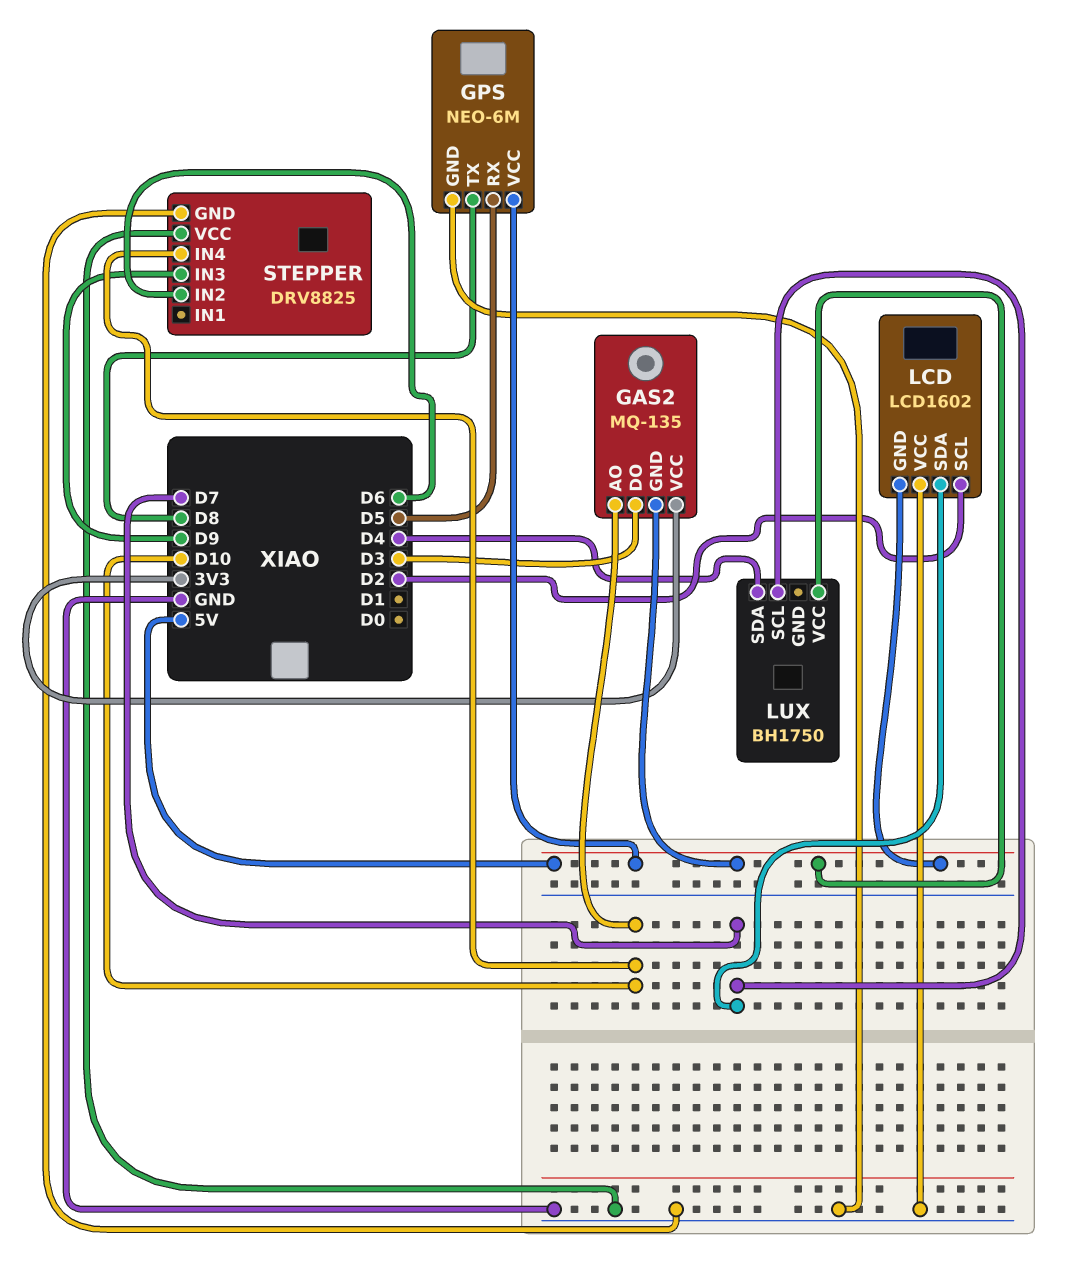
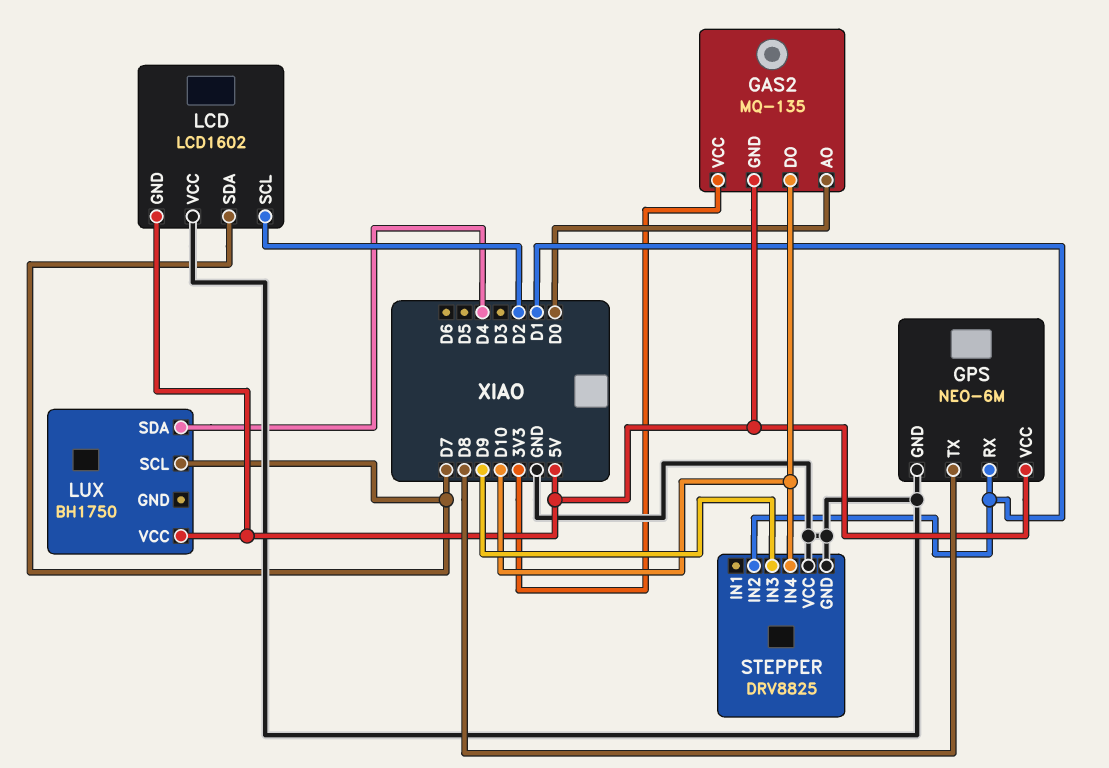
GAS2 pin AO: D10 -> D0
GAS2 pin DO: D3 -> D10
GPS pin RX: D5 -> D1
STEPPER pin IN2: D6 -> D1

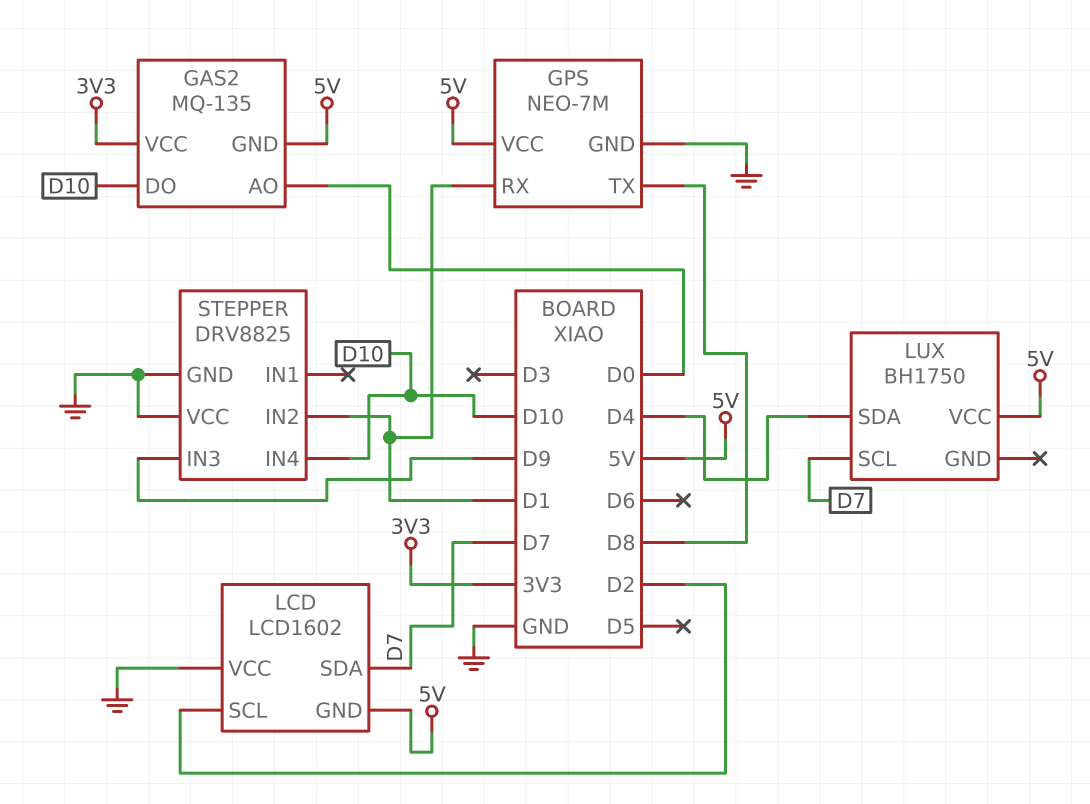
GPS: NEO-6M -> NEO-7M

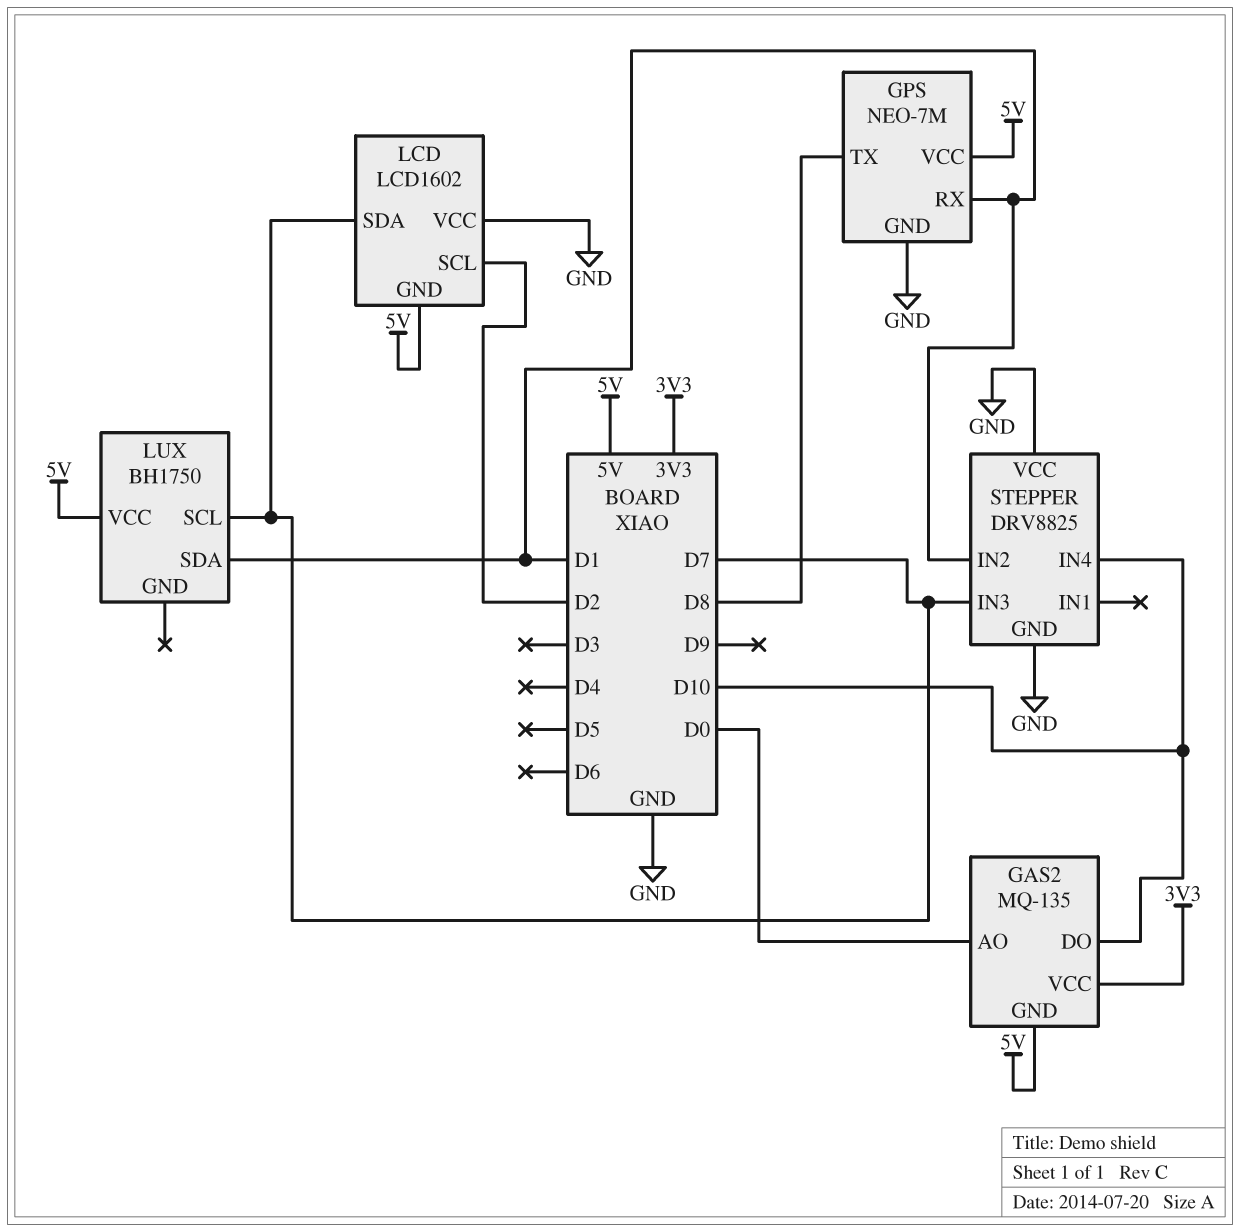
LUX pin SDA: D4 -> D1
STEPPER pin IN3: D9 -> D7

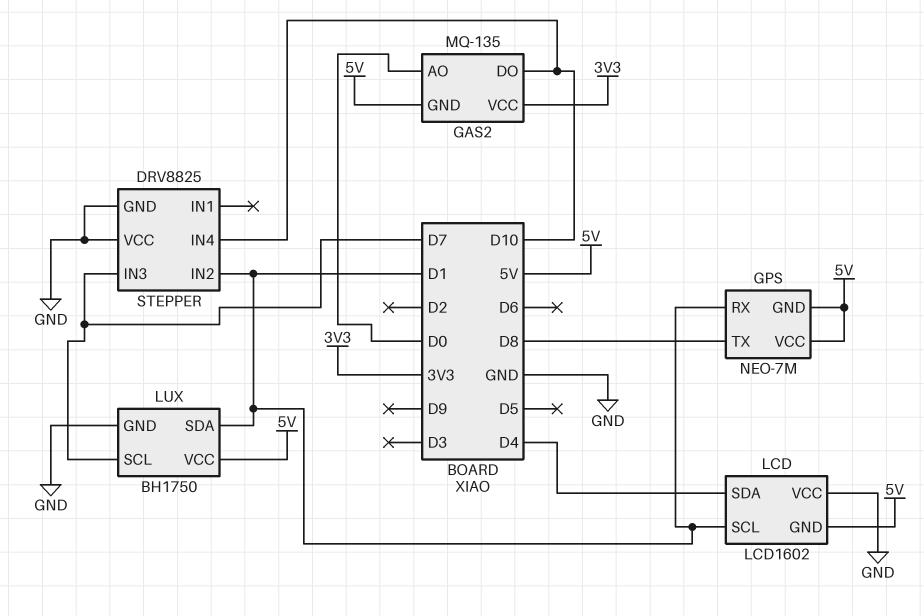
GPS pin GND: GND -> 5V
LCD pin SCL: D2 -> D1
LCD pin SDA: D7 -> D4
LUX pin GND: none -> GND

